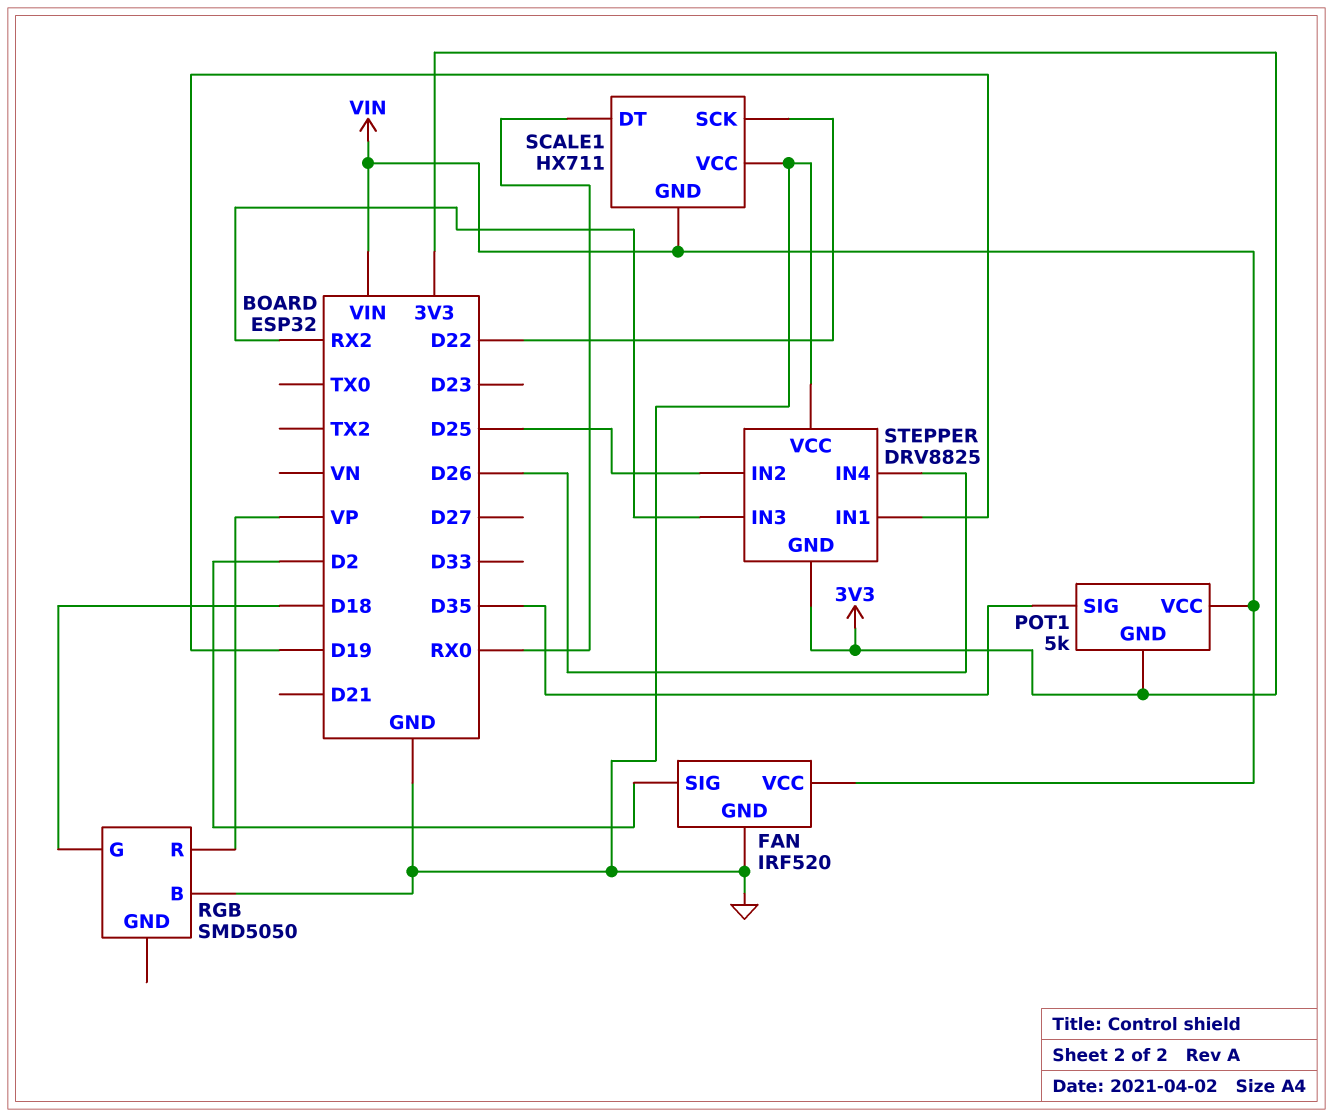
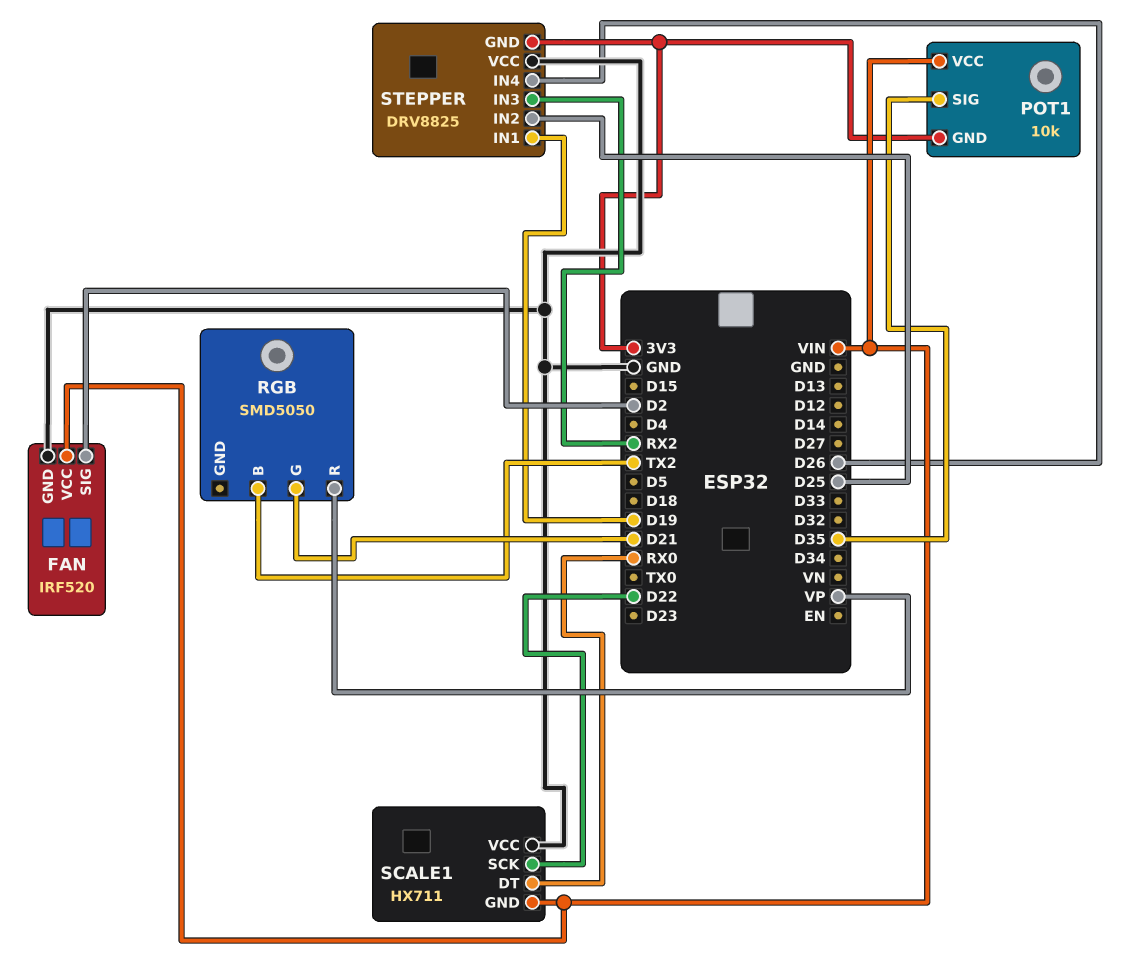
POT1: 5k -> 10k
RGB pin B: GND -> TX2
RGB pin G: D18 -> D21

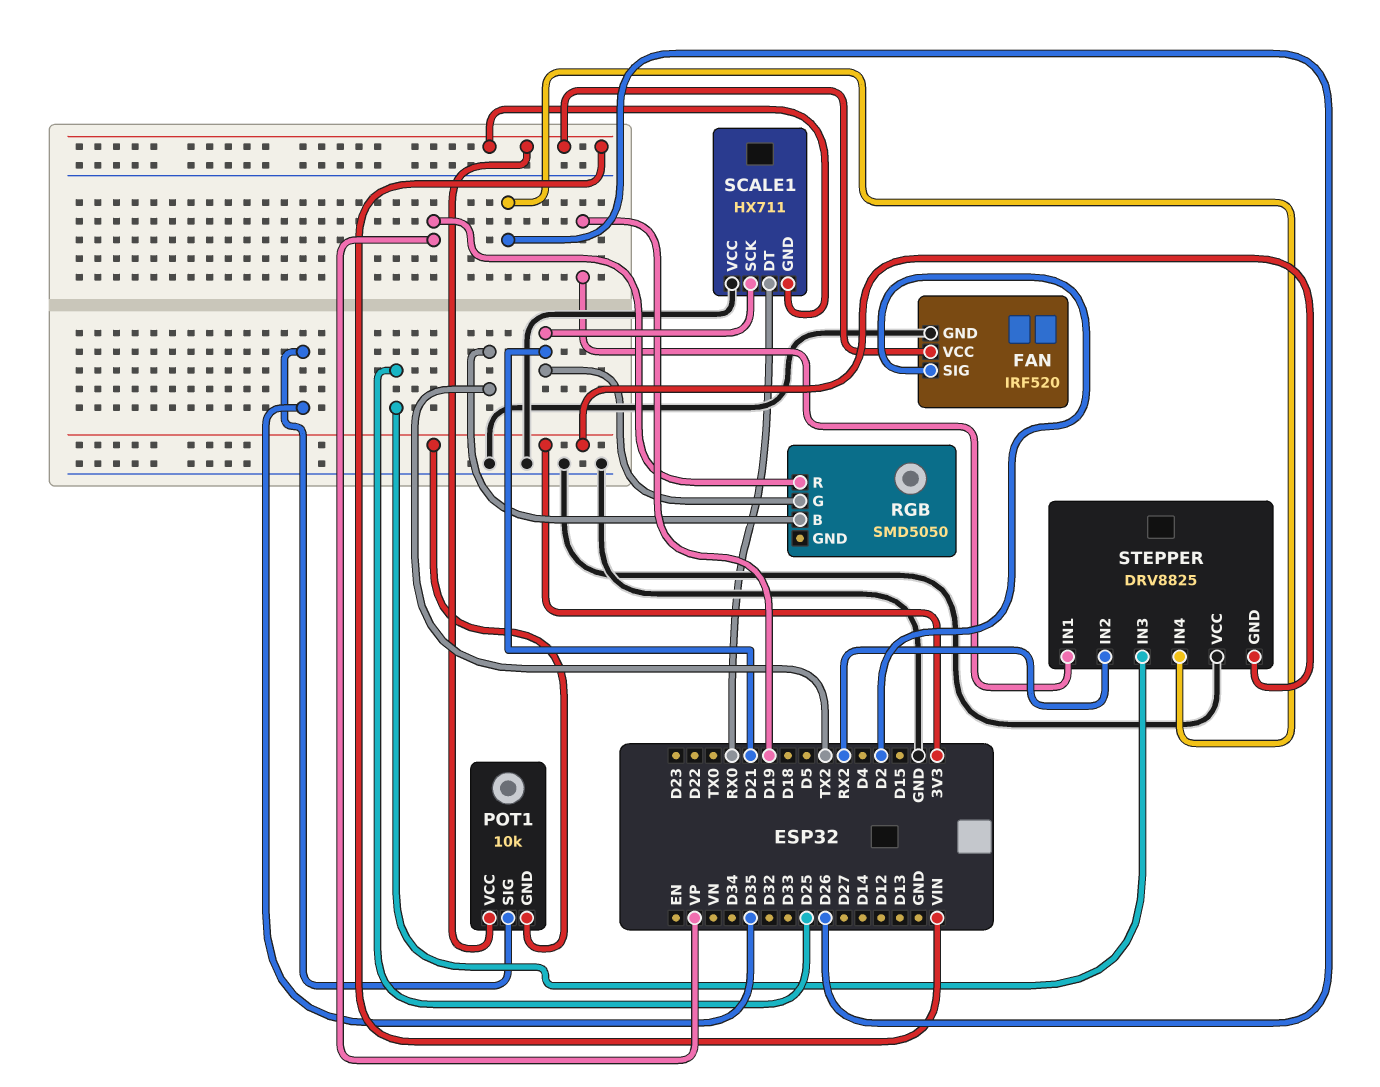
SCALE1 pin SCK: D22 -> D21
STEPPER pin IN2: D25 -> RX2
STEPPER pin IN3: RX2 -> D25

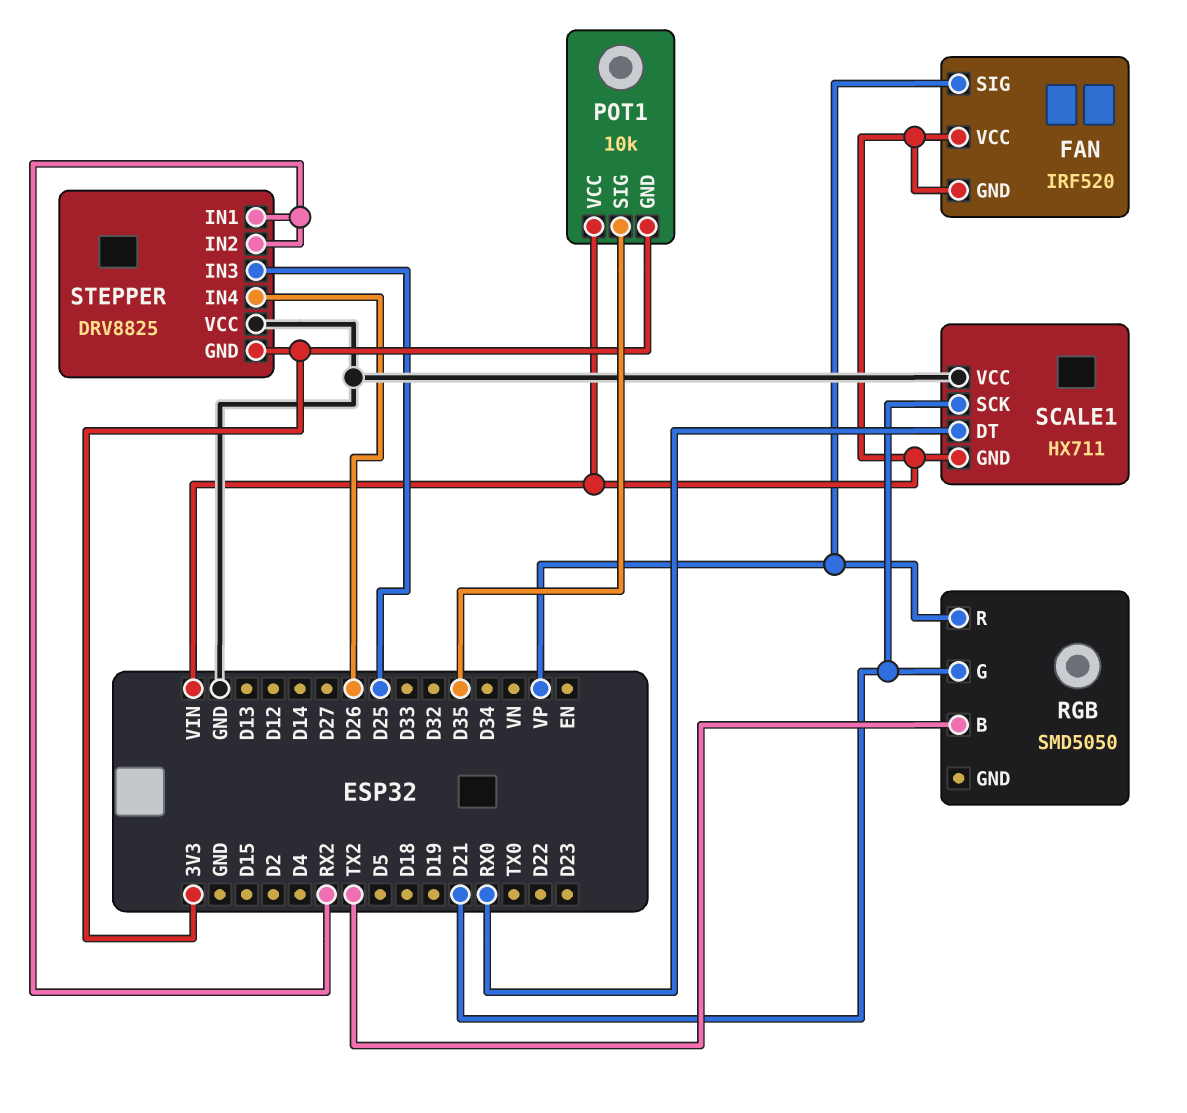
FAN pin GND: GND -> VIN
FAN pin SIG: D2 -> VP
STEPPER pin IN1: D19 -> RX2

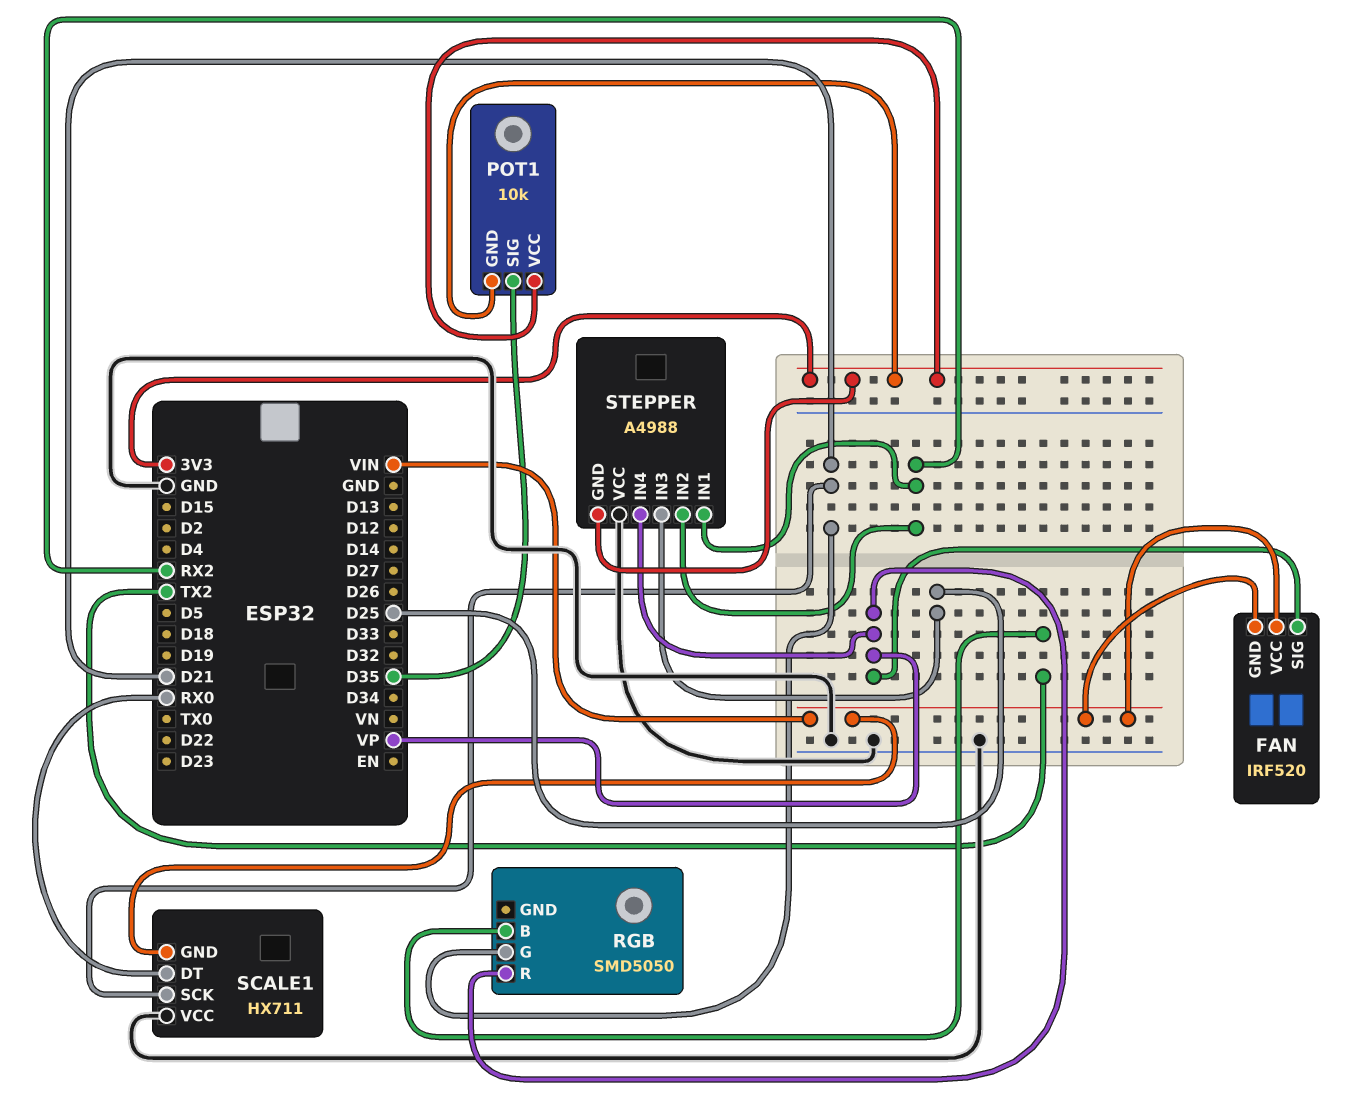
POT1 pin VCC: VIN -> 3V3
STEPPER: DRV8825 -> A4988
STEPPER pin IN4: D26 -> VP

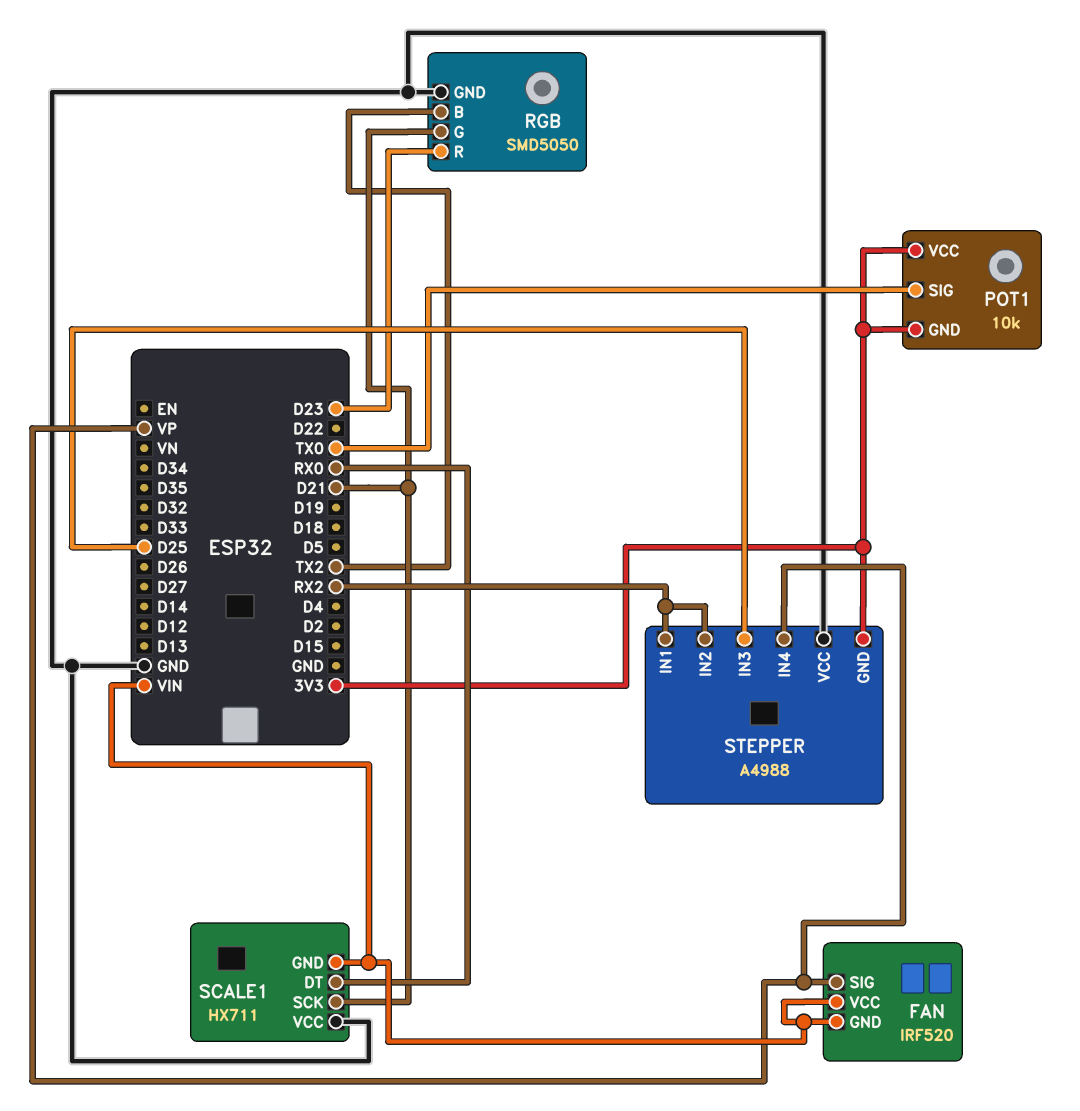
POT1 pin SIG: D35 -> TX0
RGB pin GND: none -> GND
RGB pin R: VP -> D23

